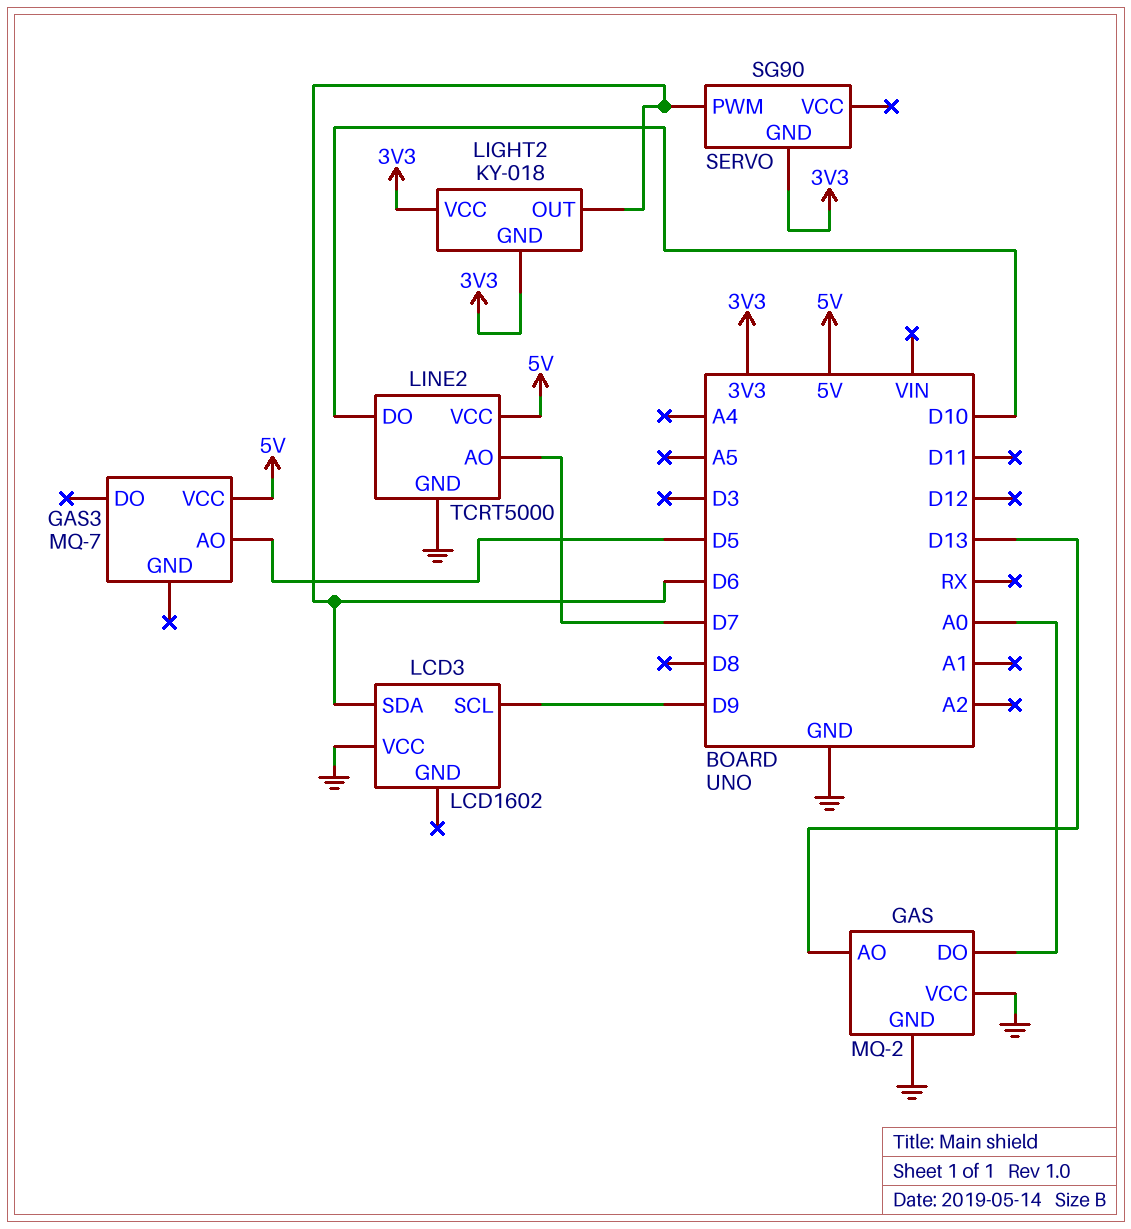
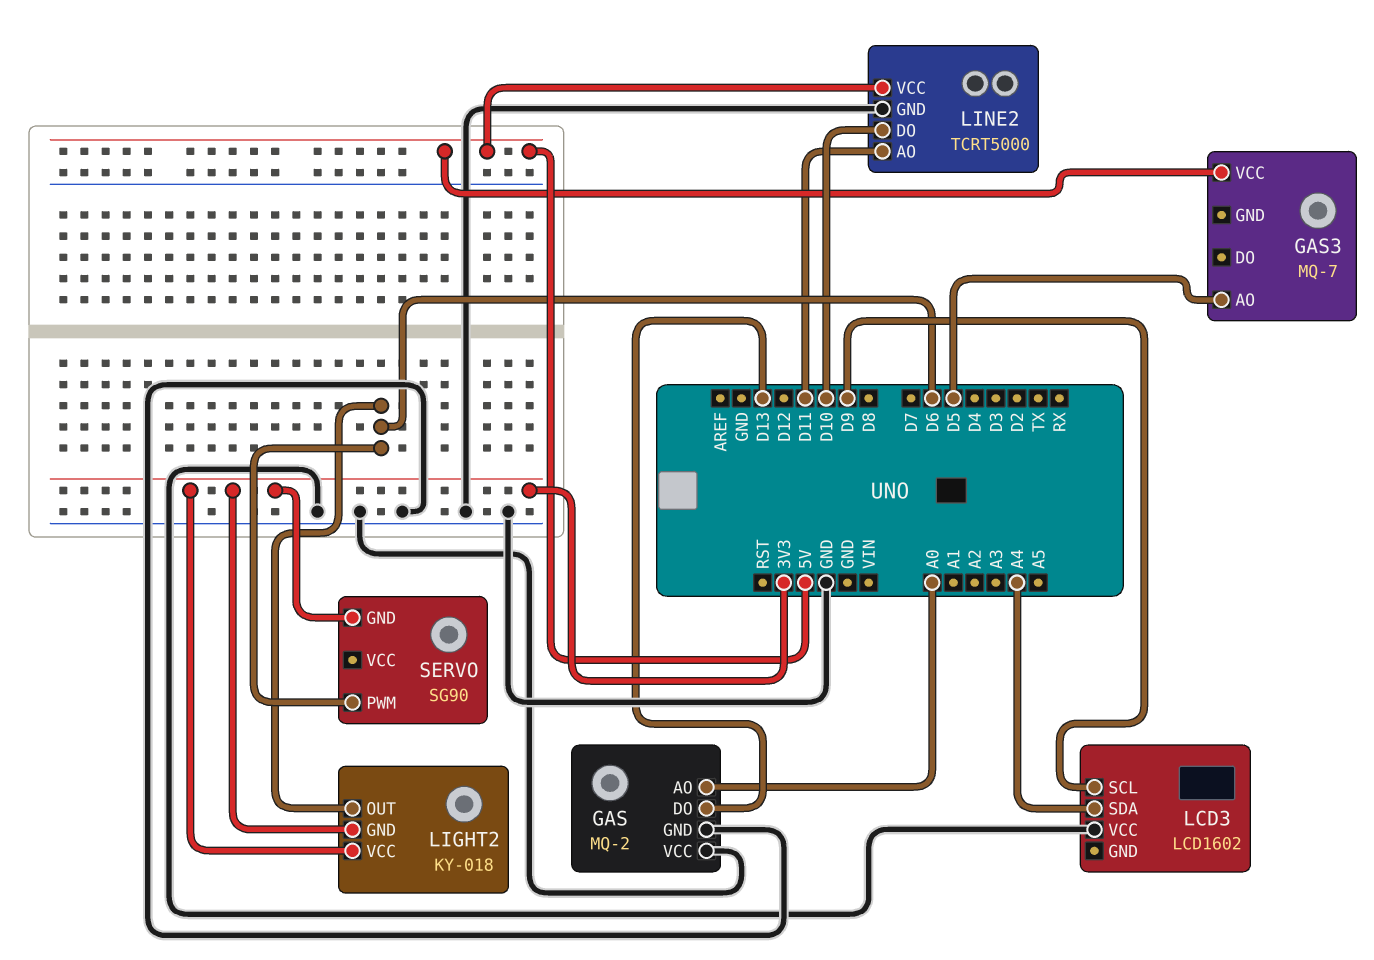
GAS pin AO: D13 -> A0
GAS pin DO: A0 -> D13
LCD3 pin SDA: D6 -> A4
LINE2 pin AO: D7 -> D11

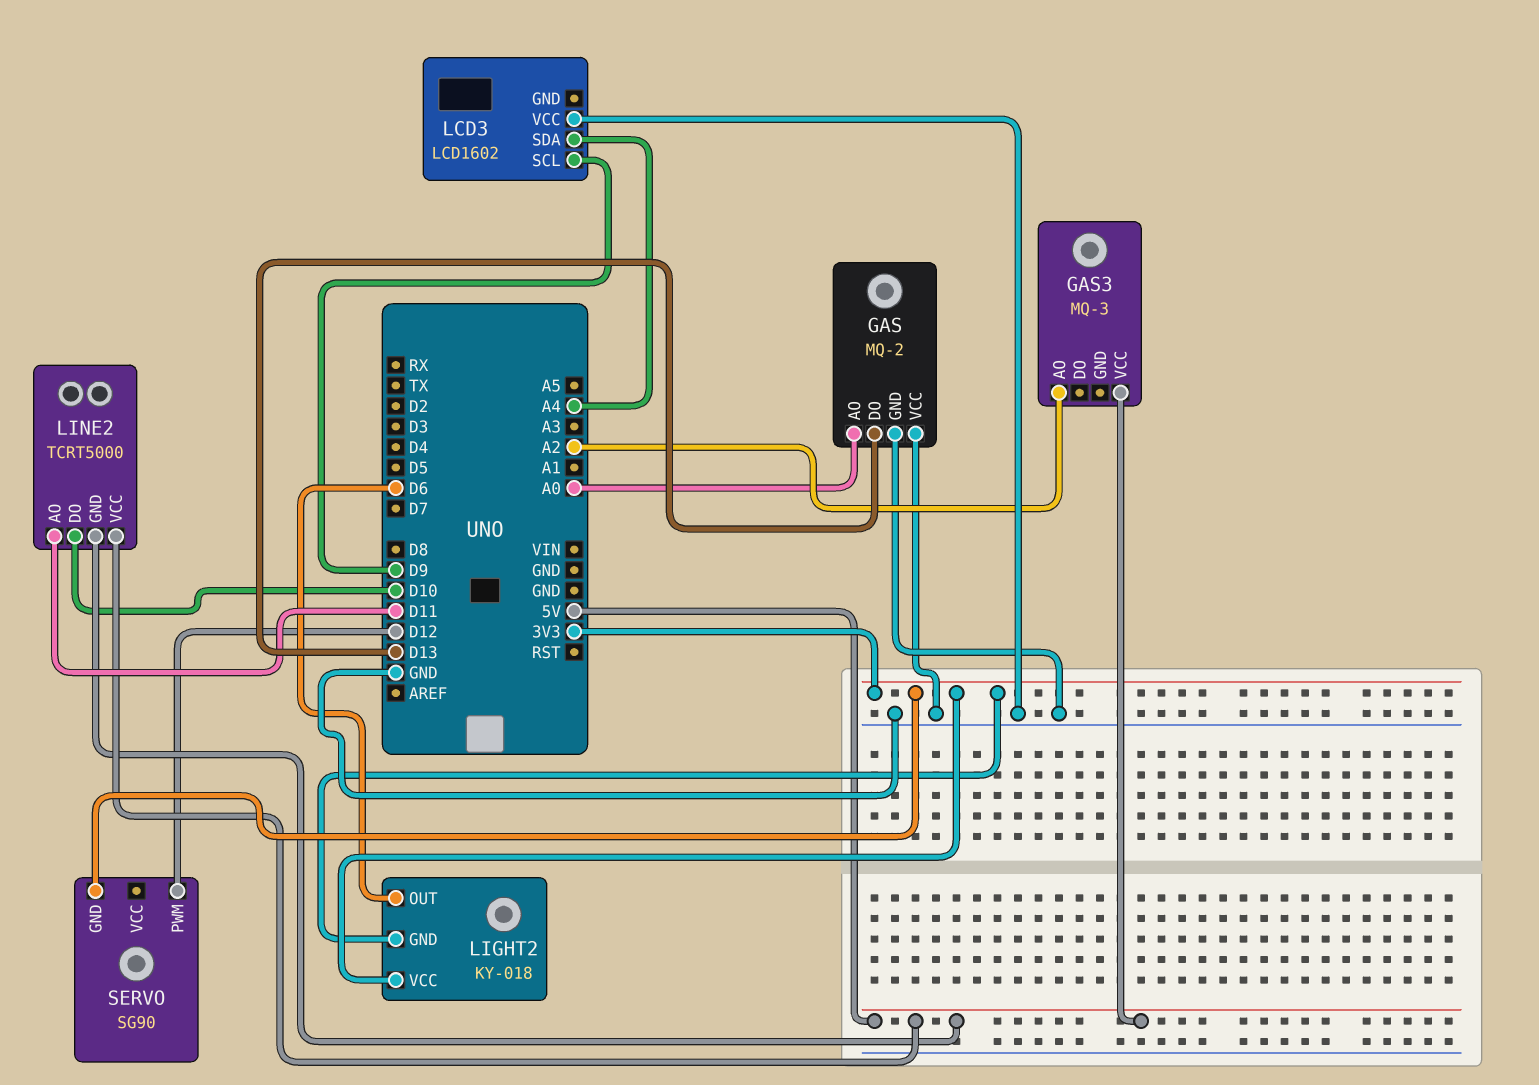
GAS3: MQ-7 -> MQ-3
GAS3 pin AO: D5 -> A2
LINE2 pin GND: GND -> 5V
SERVO pin PWM: D6 -> D12

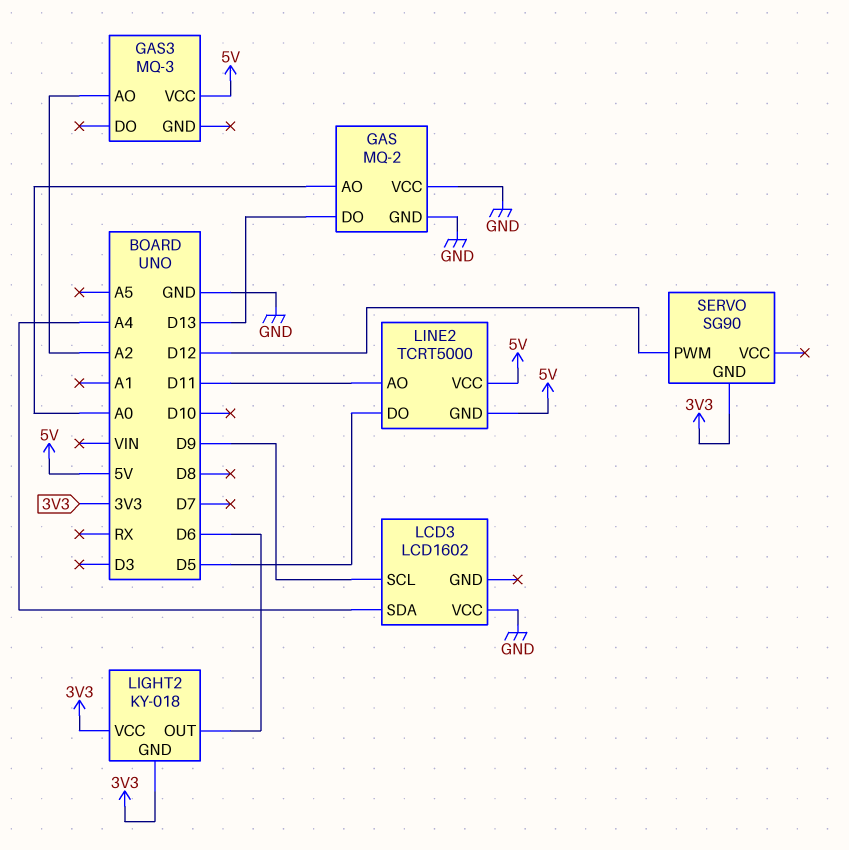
LINE2 pin DO: D10 -> D5

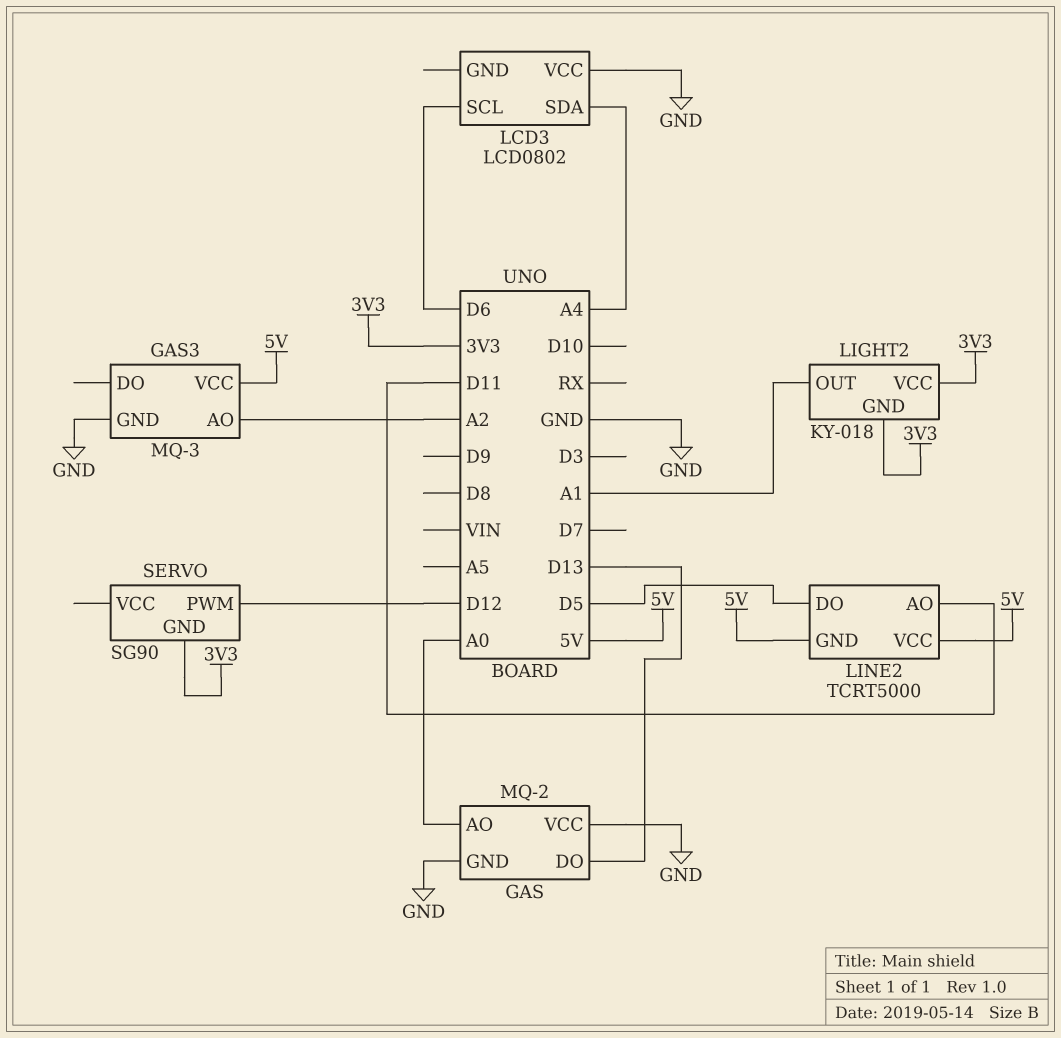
GAS3 pin GND: none -> GND
LCD3: LCD1602 -> LCD0802
LCD3 pin SCL: D9 -> D6
LIGHT2 pin OUT: D6 -> A1

